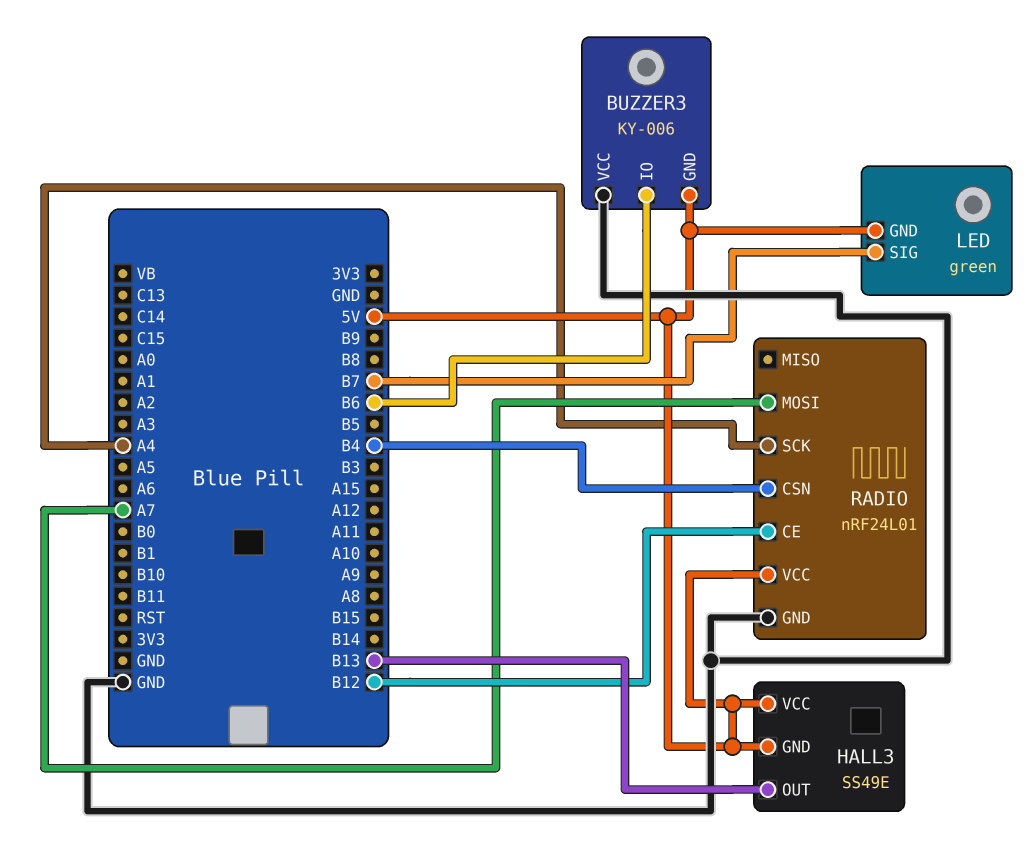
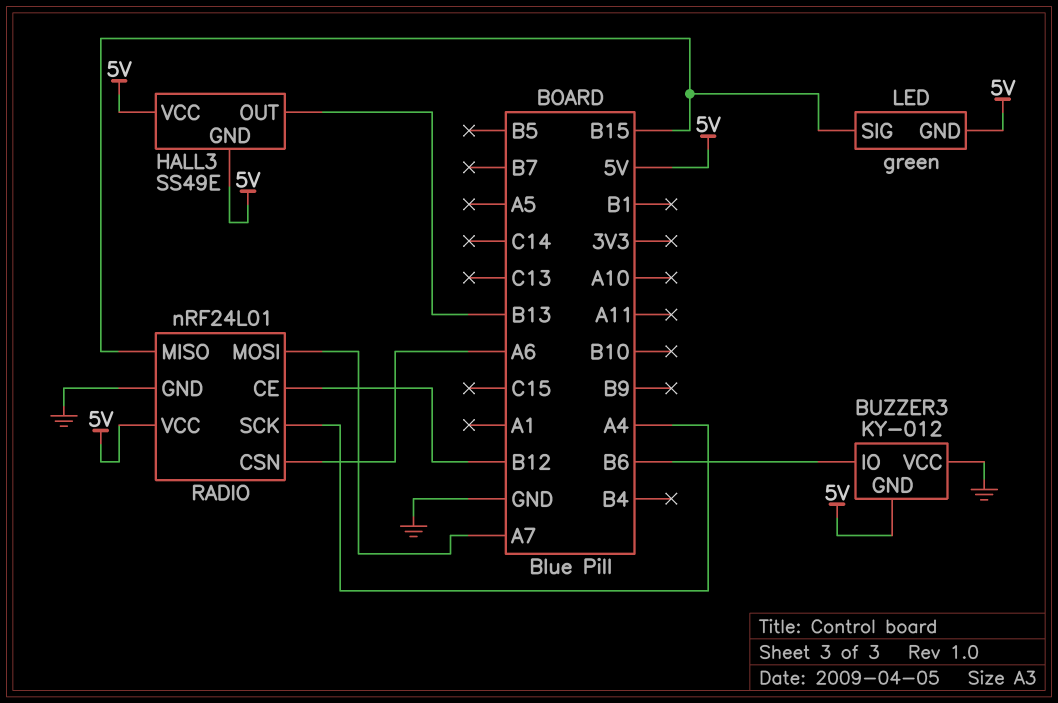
BUZZER3: KY-006 -> KY-012
LED pin SIG: B7 -> B15
RADIO pin CSN: B4 -> A6
RADIO pin MISO: none -> B15

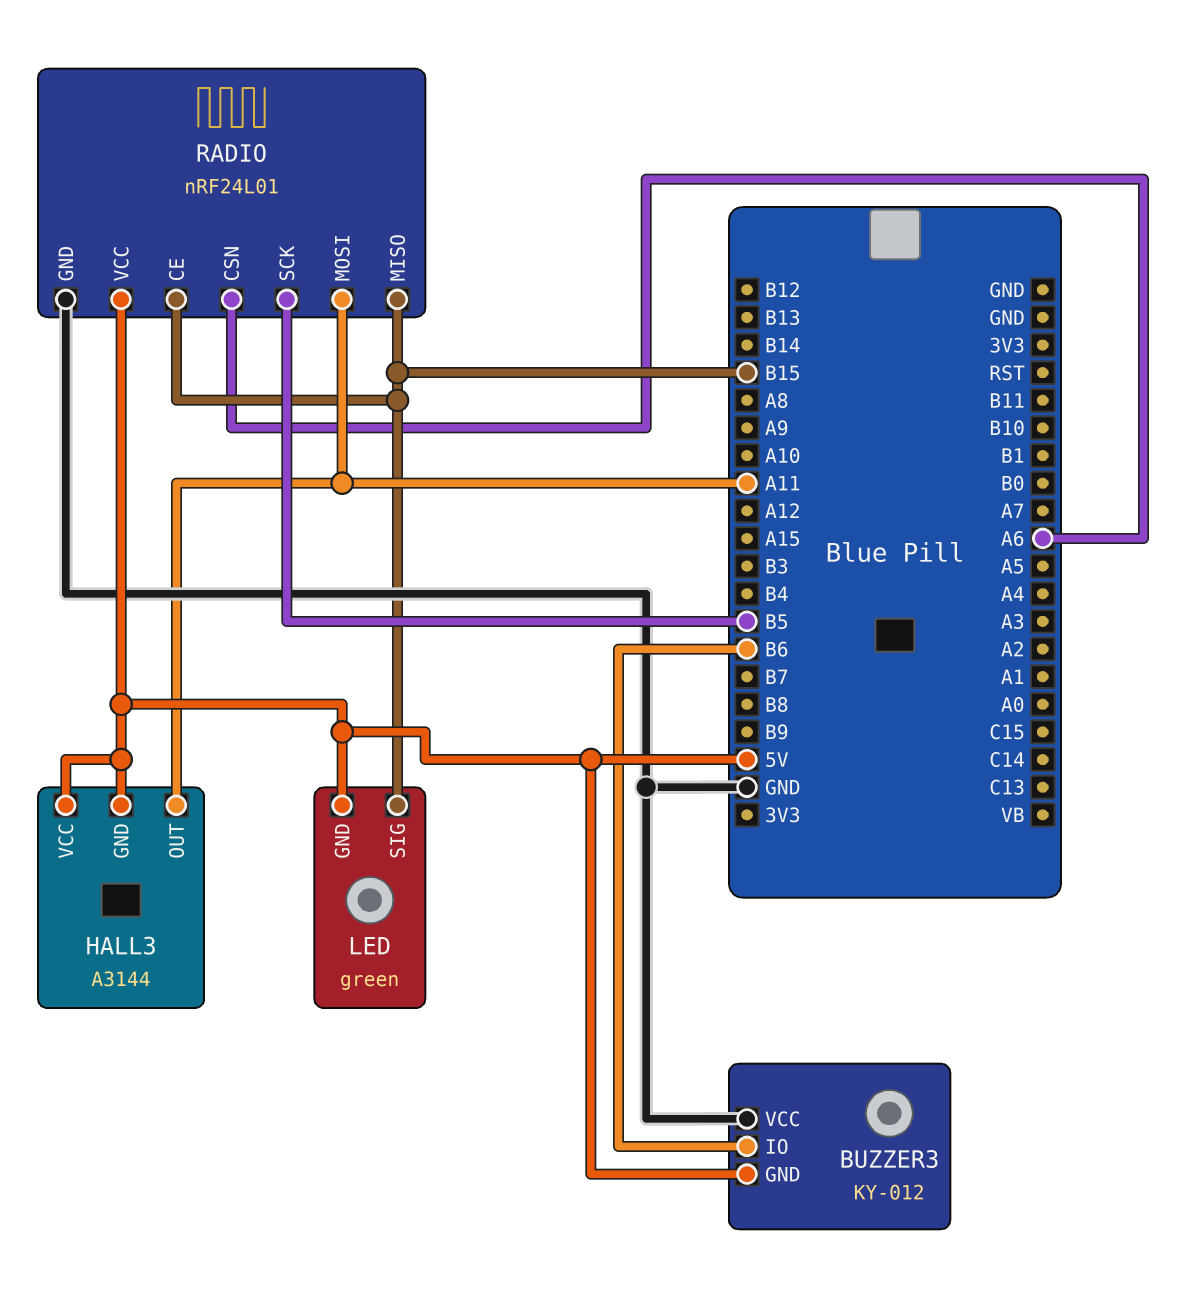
HALL3: SS49E -> A3144
HALL3 pin OUT: B13 -> A11
RADIO pin CE: B12 -> B15
RADIO pin MOSI: A7 -> A11
RADIO pin SCK: A4 -> B5

